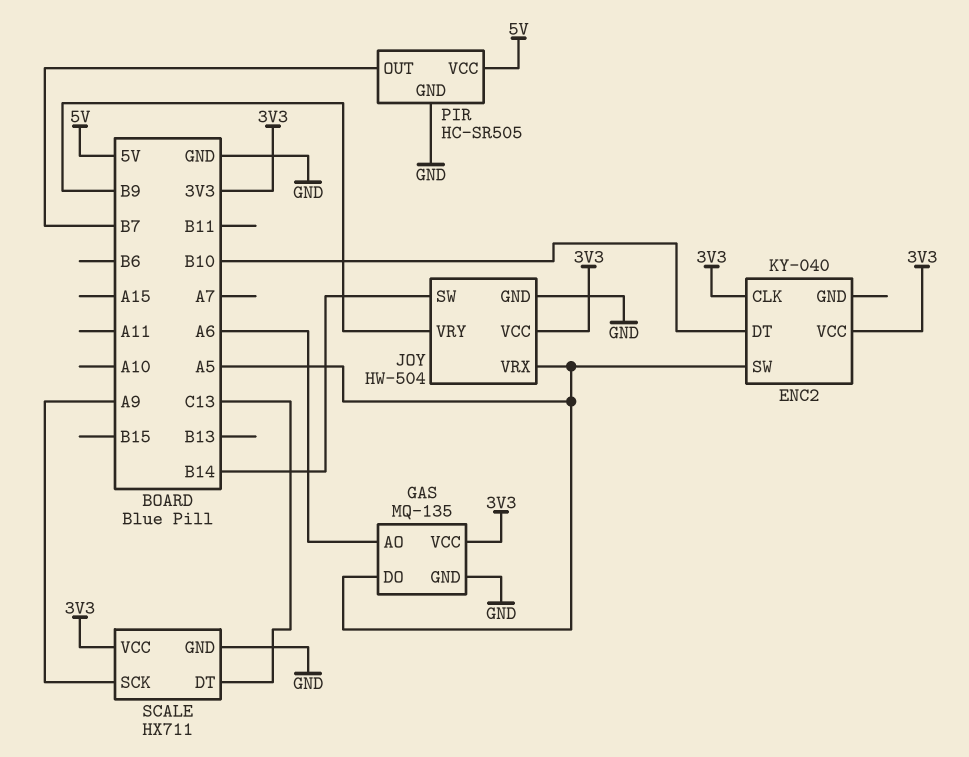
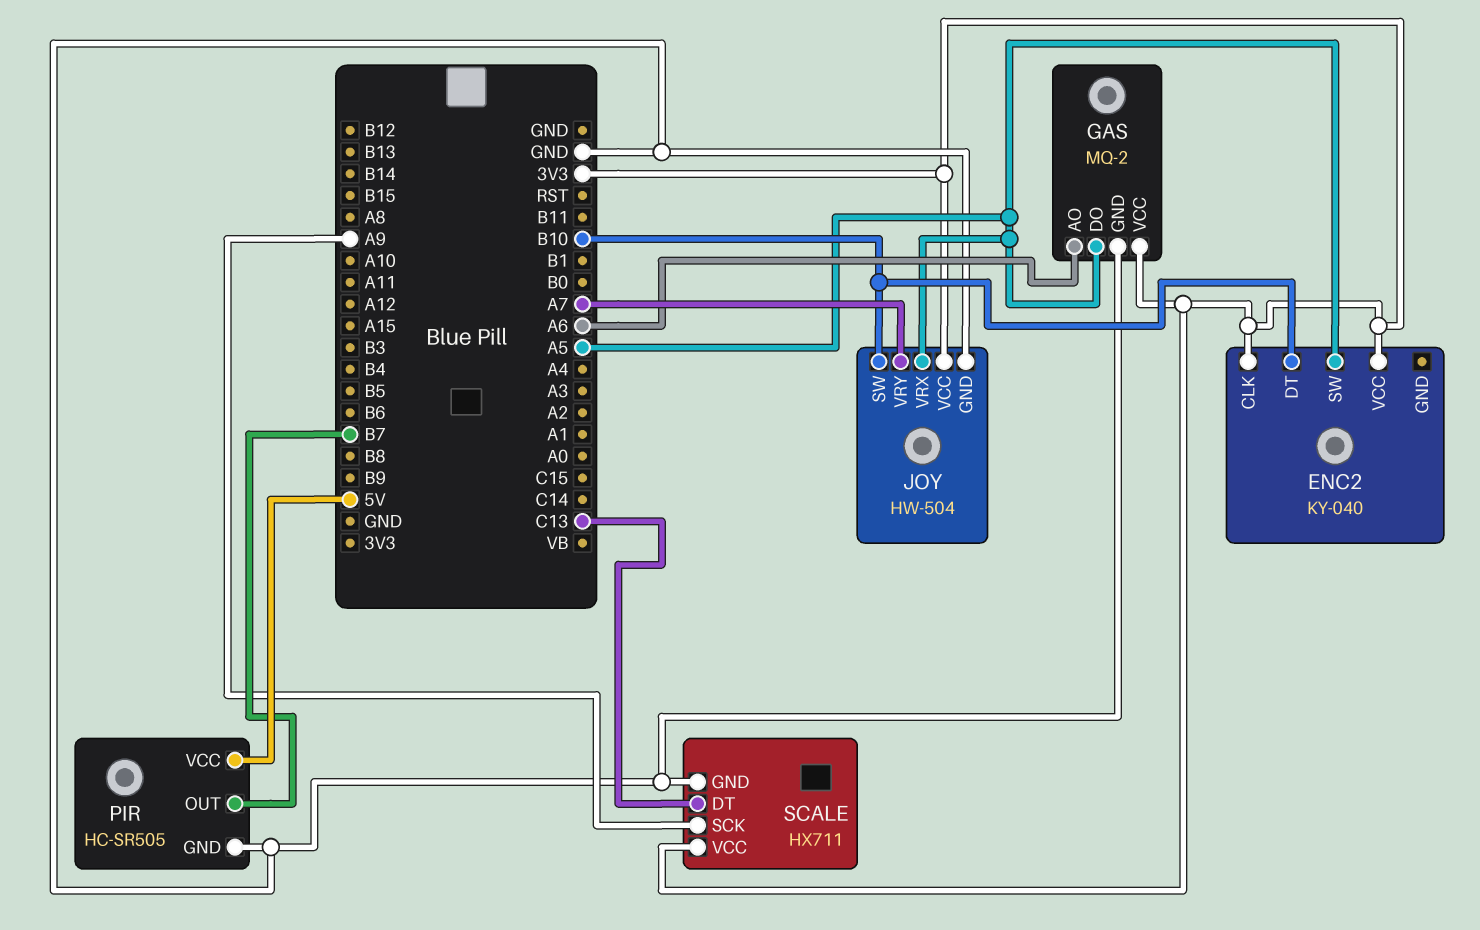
GAS: MQ-135 -> MQ-2
JOY pin SW: B14 -> B10
JOY pin VRY: B9 -> A7

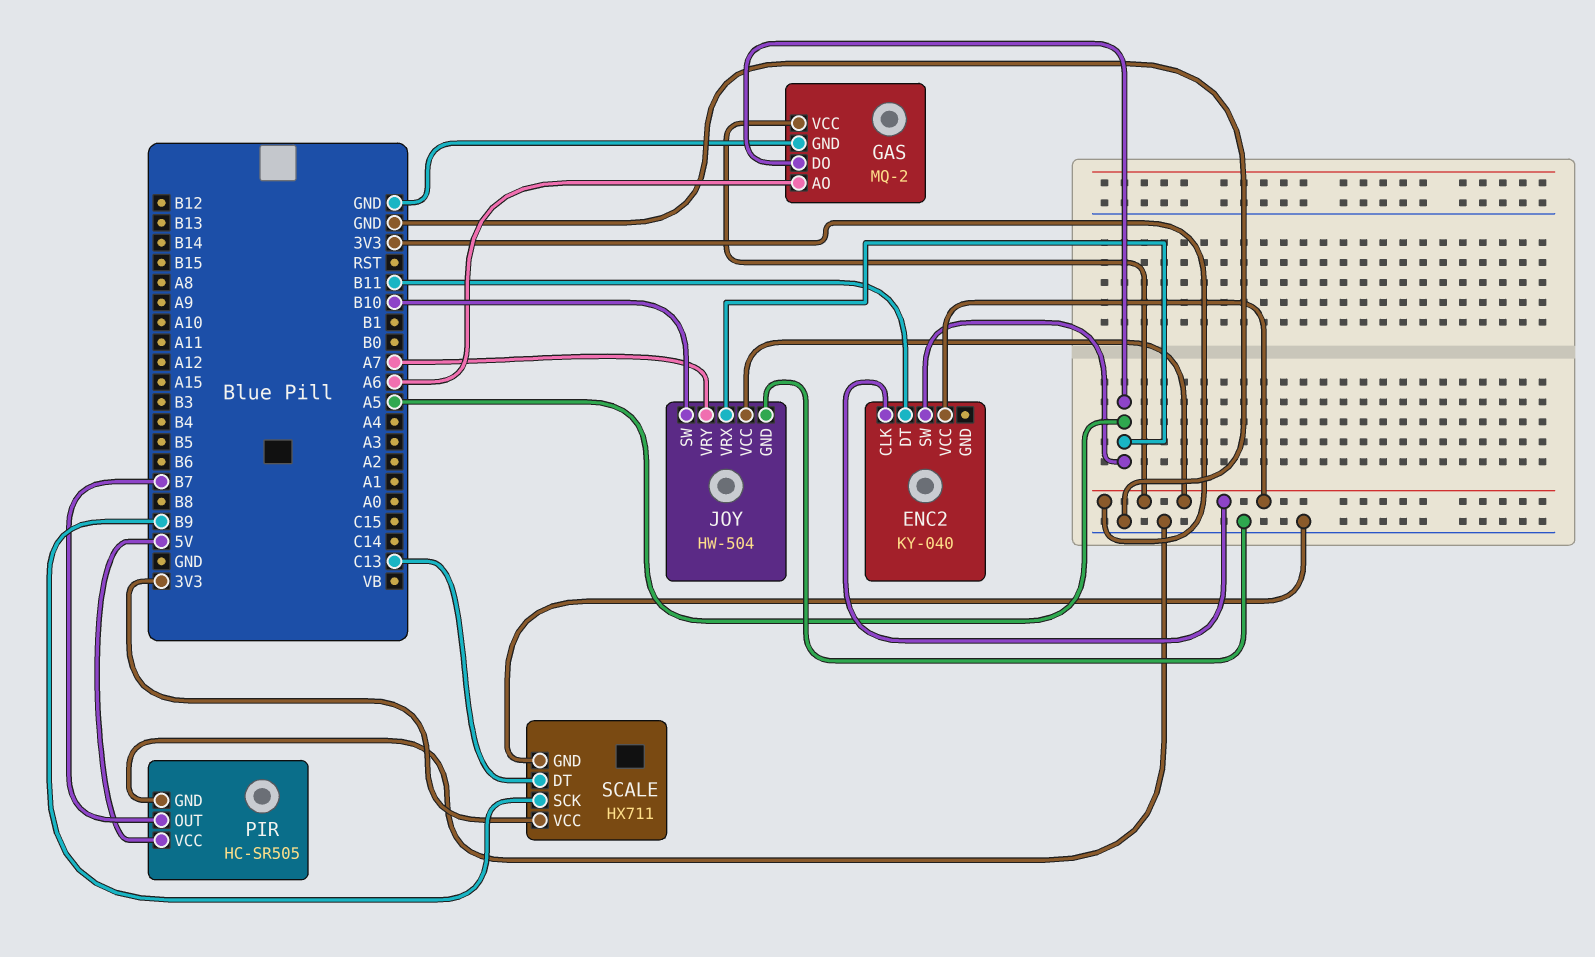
ENC2 pin DT: B10 -> B11
SCALE pin SCK: A9 -> B9

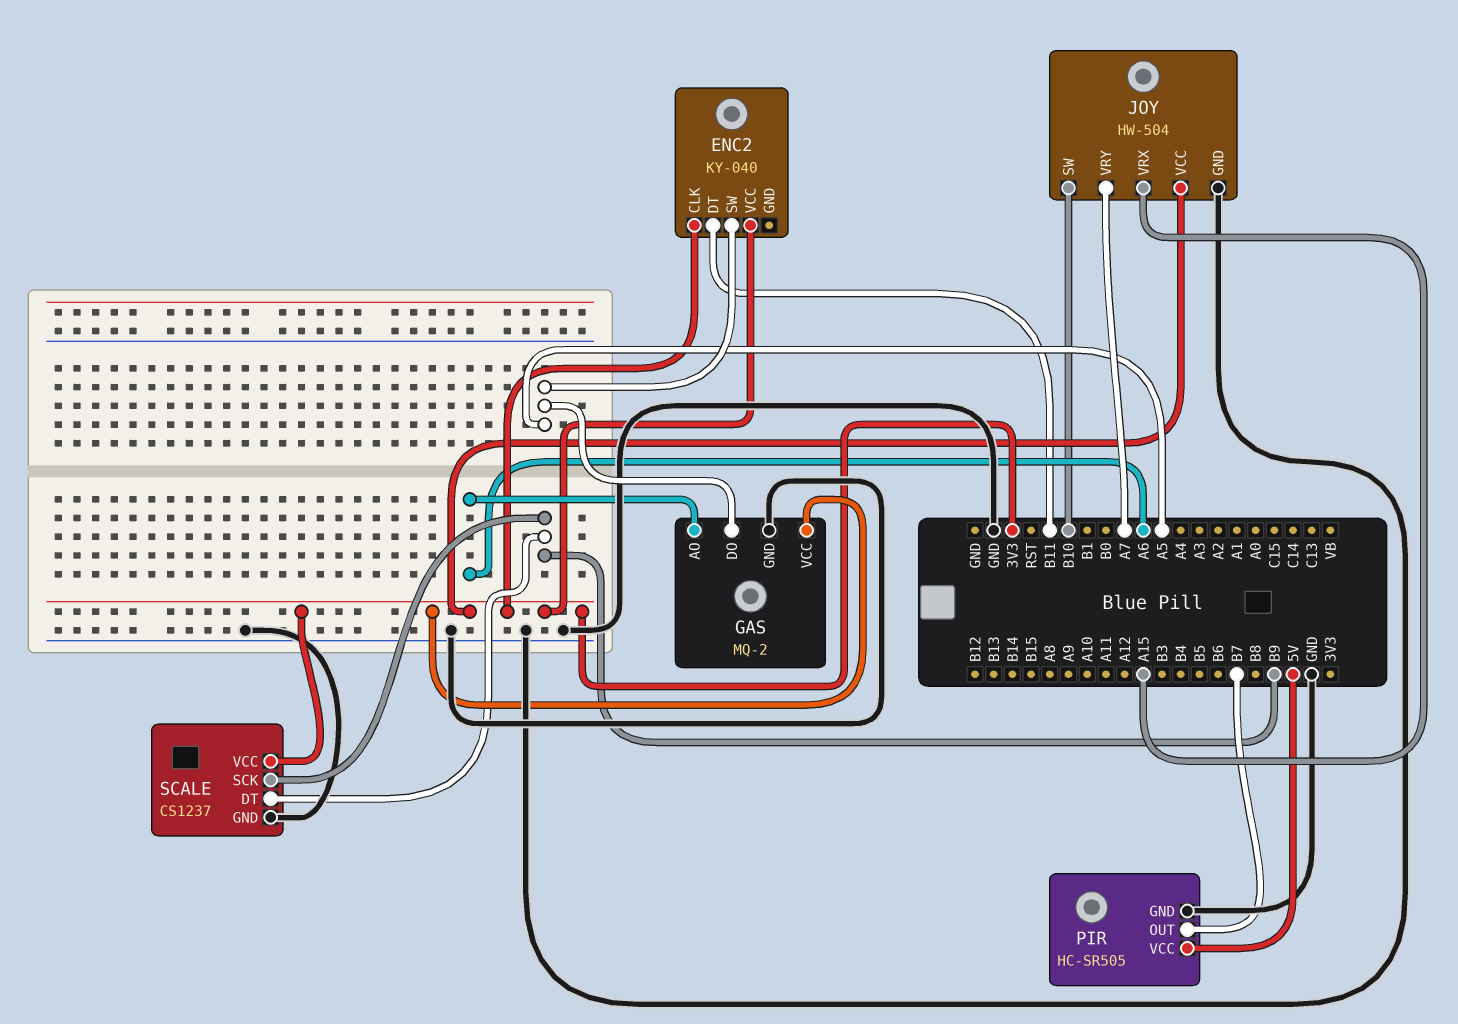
JOY pin VRX: A5 -> A15
SCALE: HX711 -> CS1237
SCALE pin DT: C13 -> B9

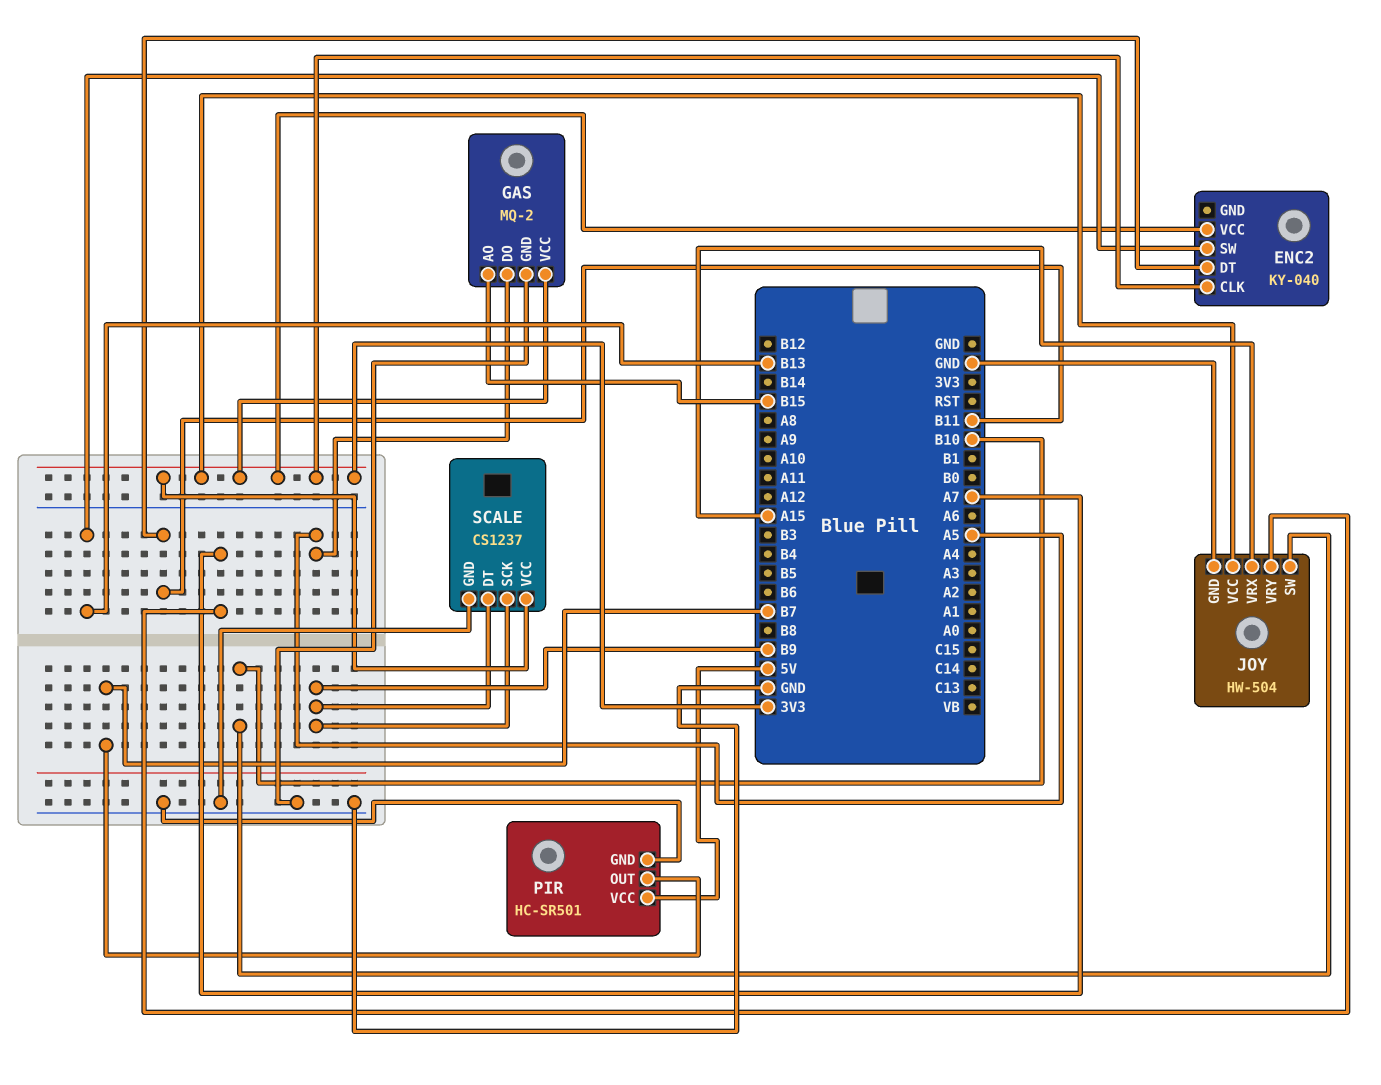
ENC2 pin SW: A5 -> B13
GAS pin AO: A6 -> B15
PIR: HC-SR505 -> HC-SR501

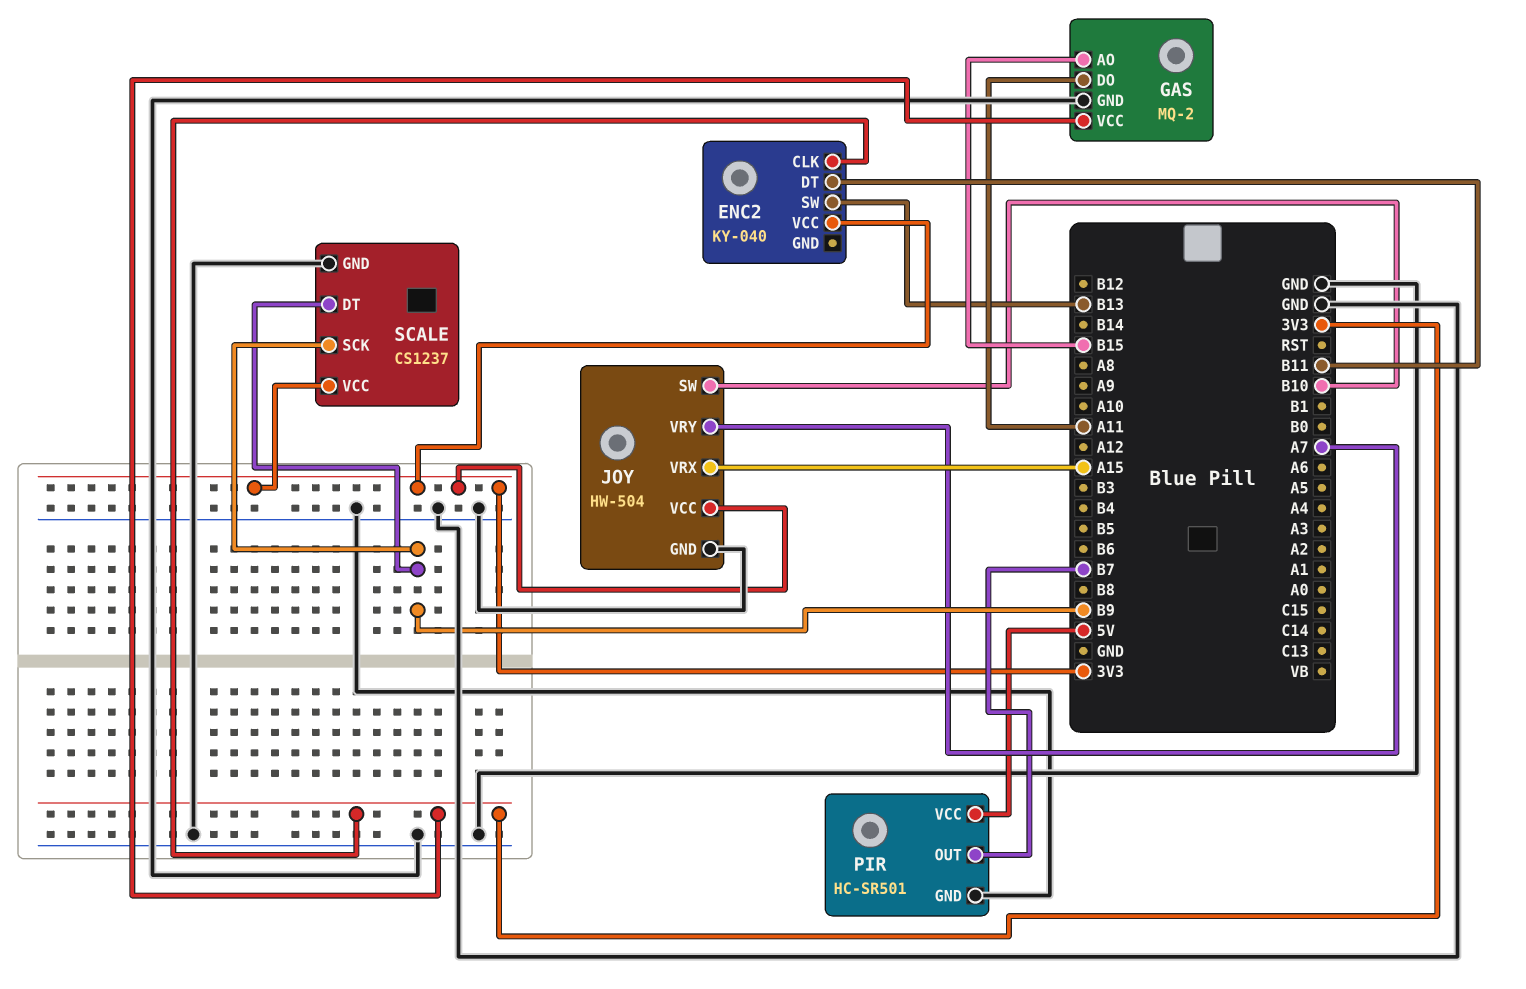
GAS pin DO: A5 -> A11

